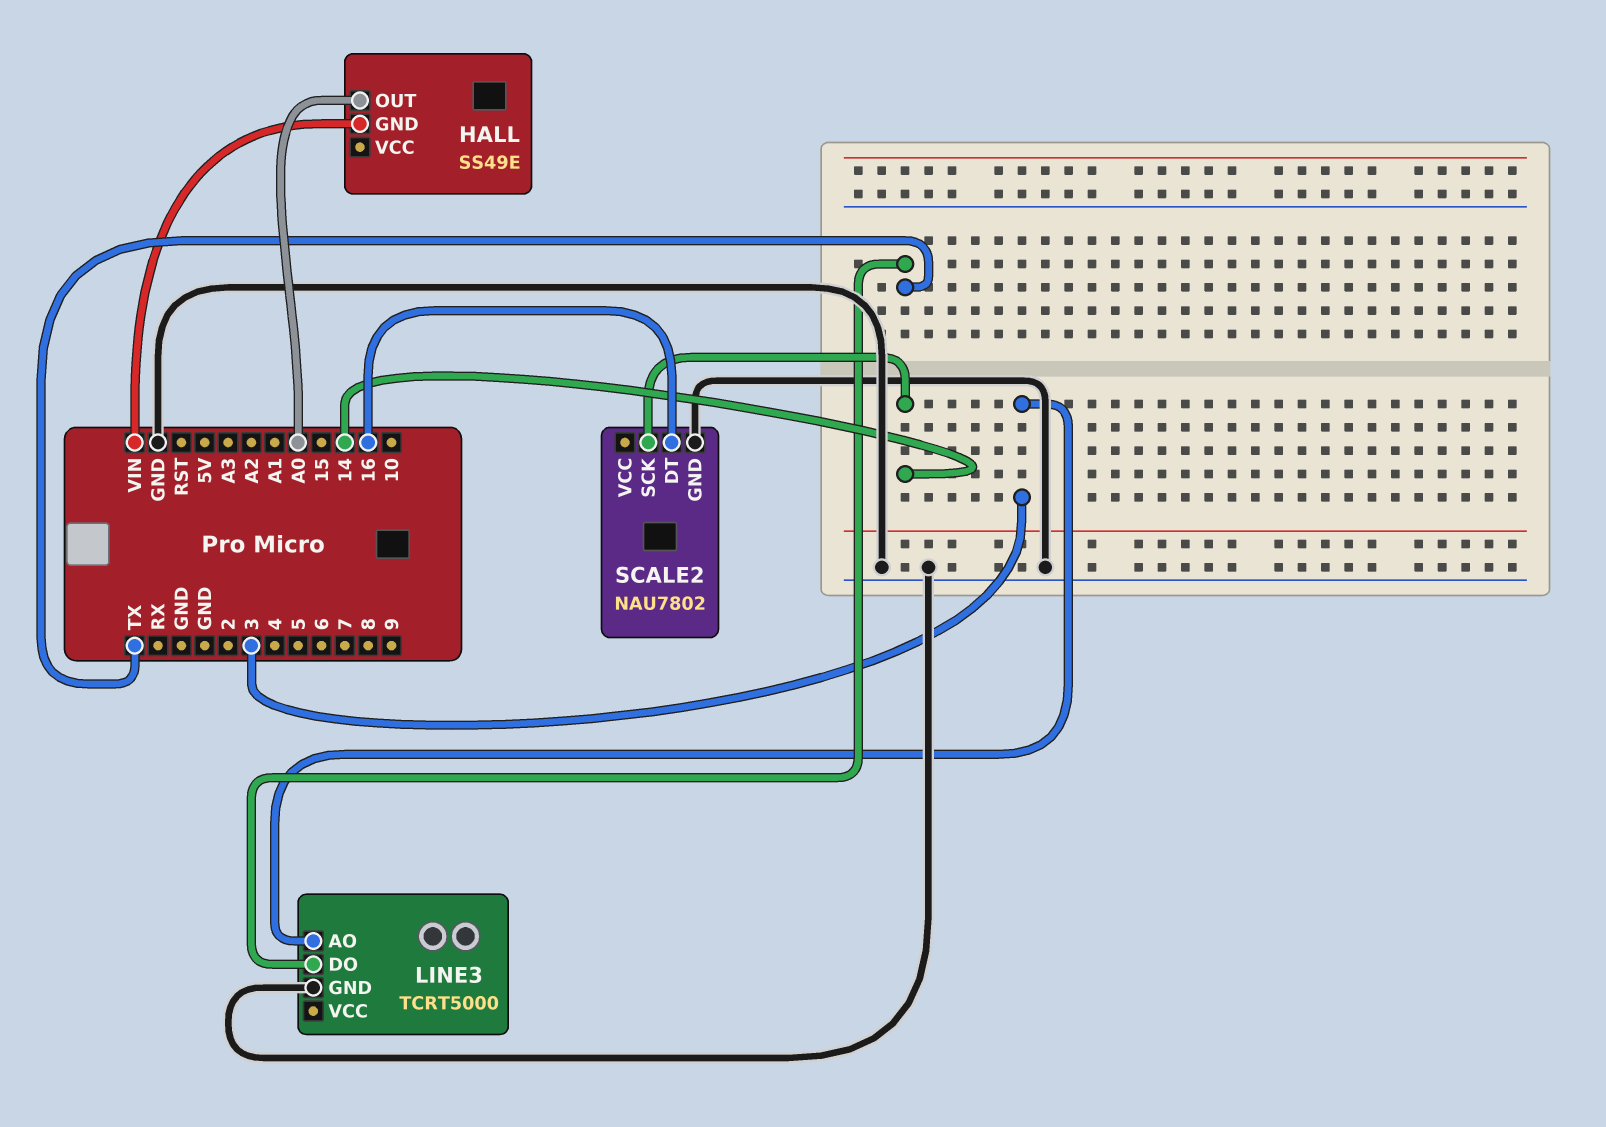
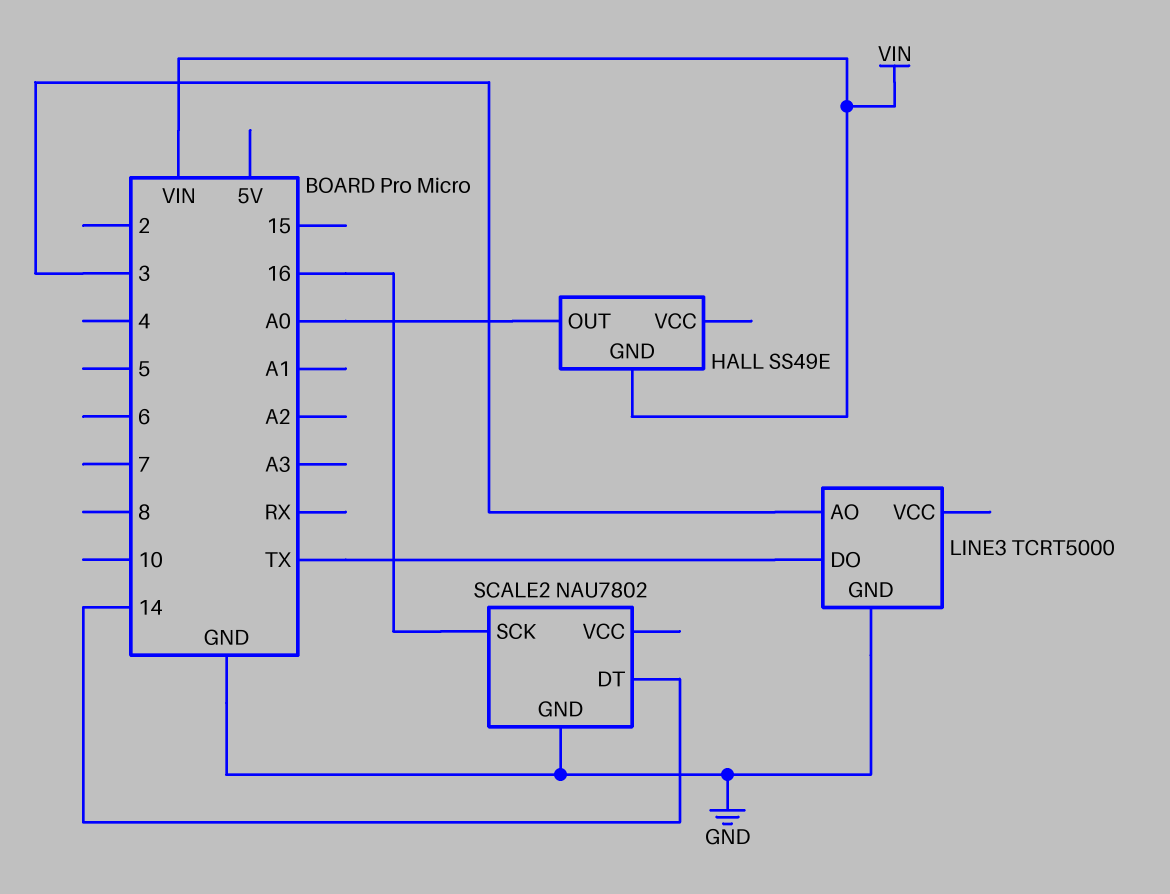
SCALE2 pin DT: 16 -> 14
SCALE2 pin SCK: 14 -> 16

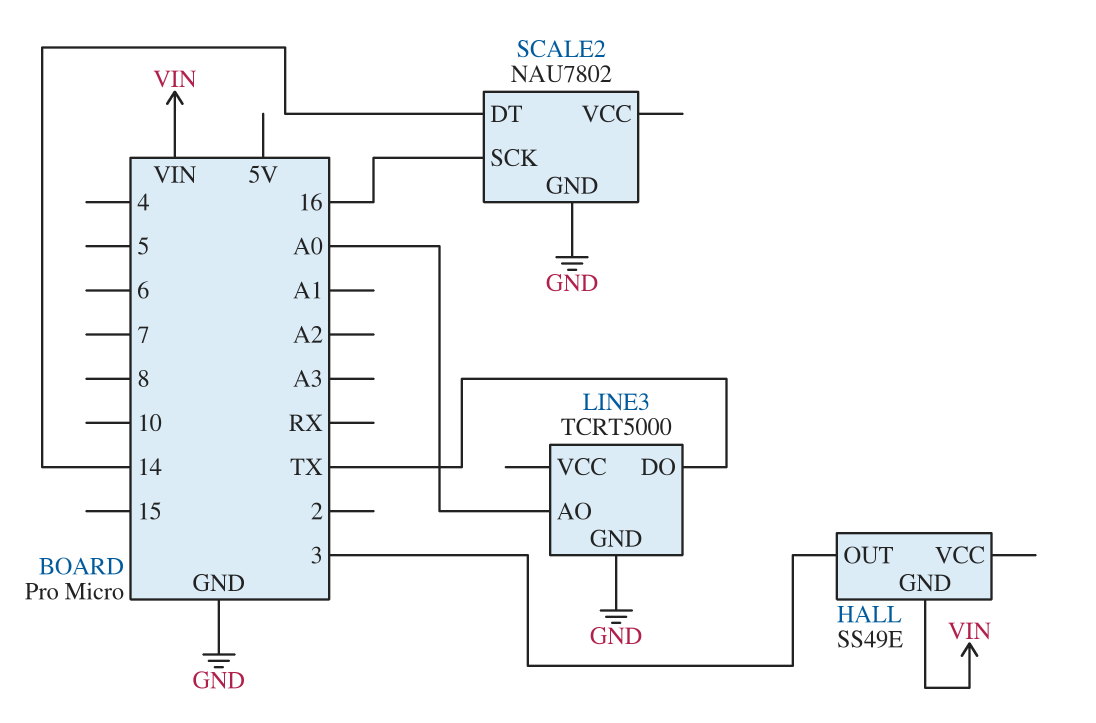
HALL pin OUT: A0 -> 3
LINE3 pin AO: 3 -> A0

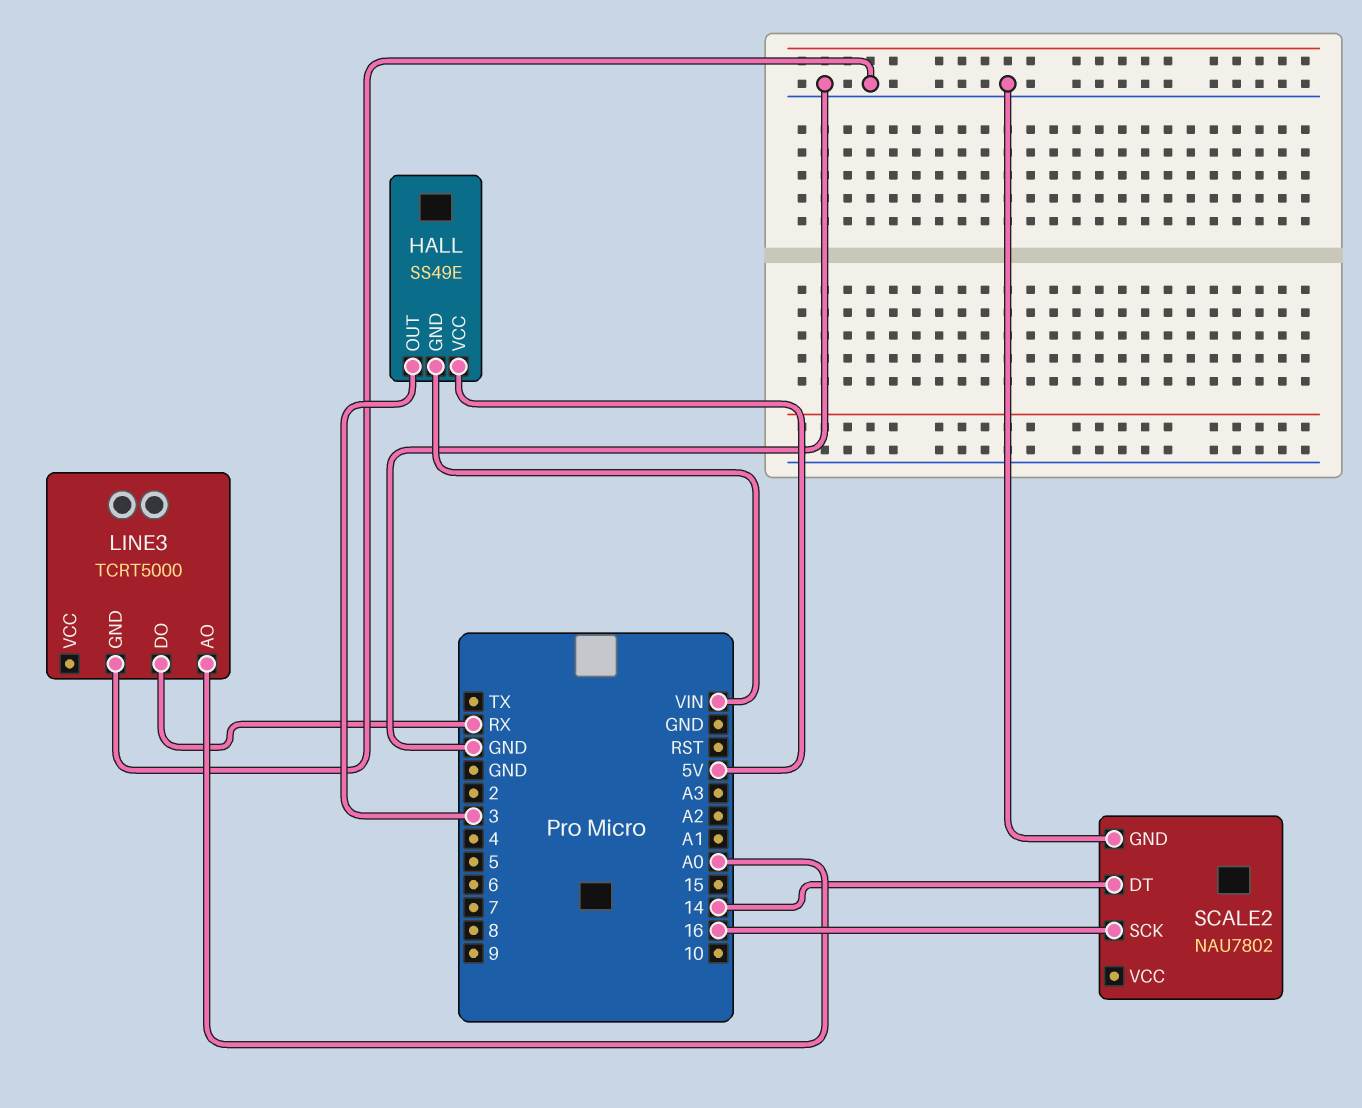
HALL pin VCC: none -> 5V
LINE3 pin DO: TX -> RX

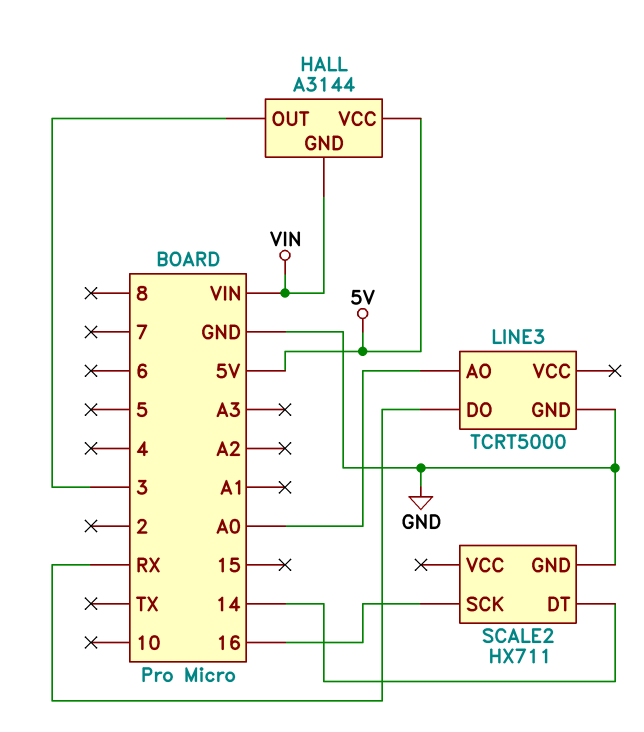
HALL: SS49E -> A3144
SCALE2: NAU7802 -> HX711

